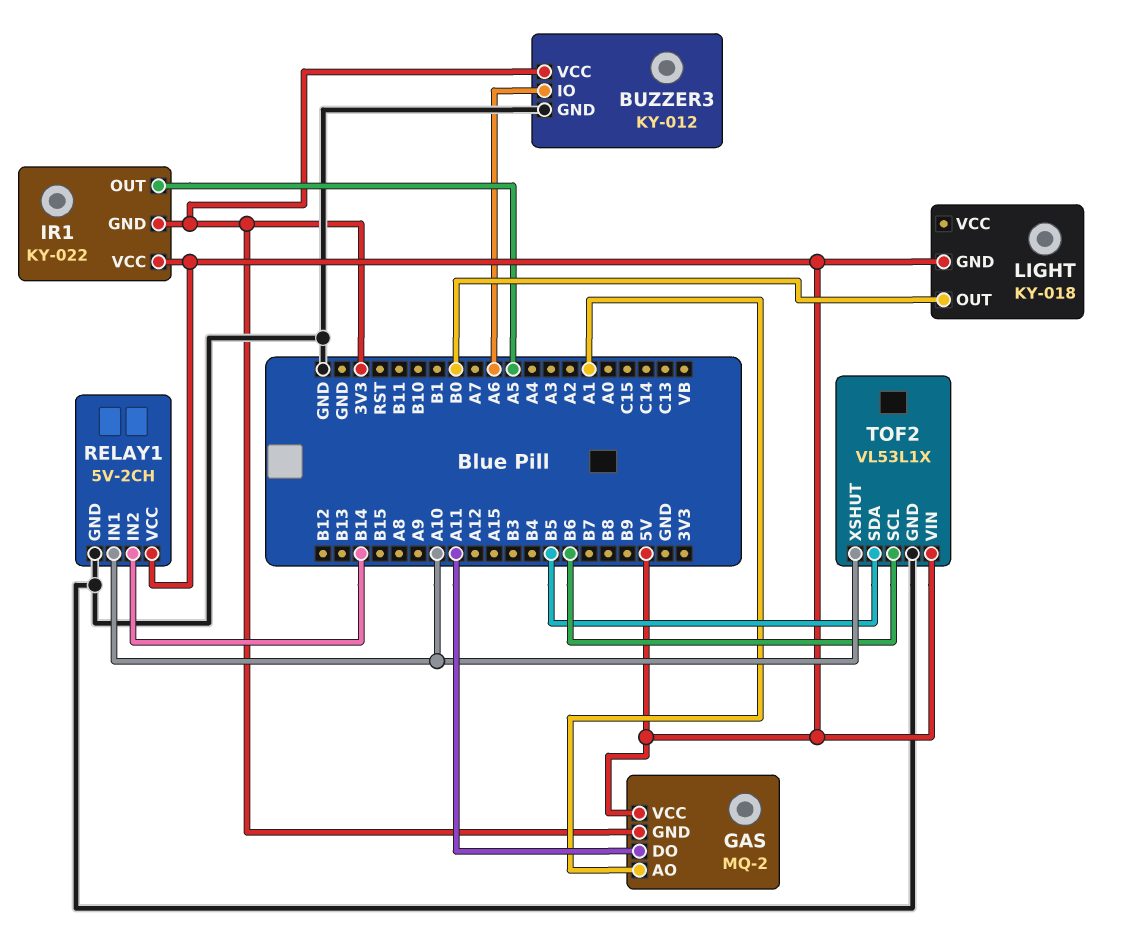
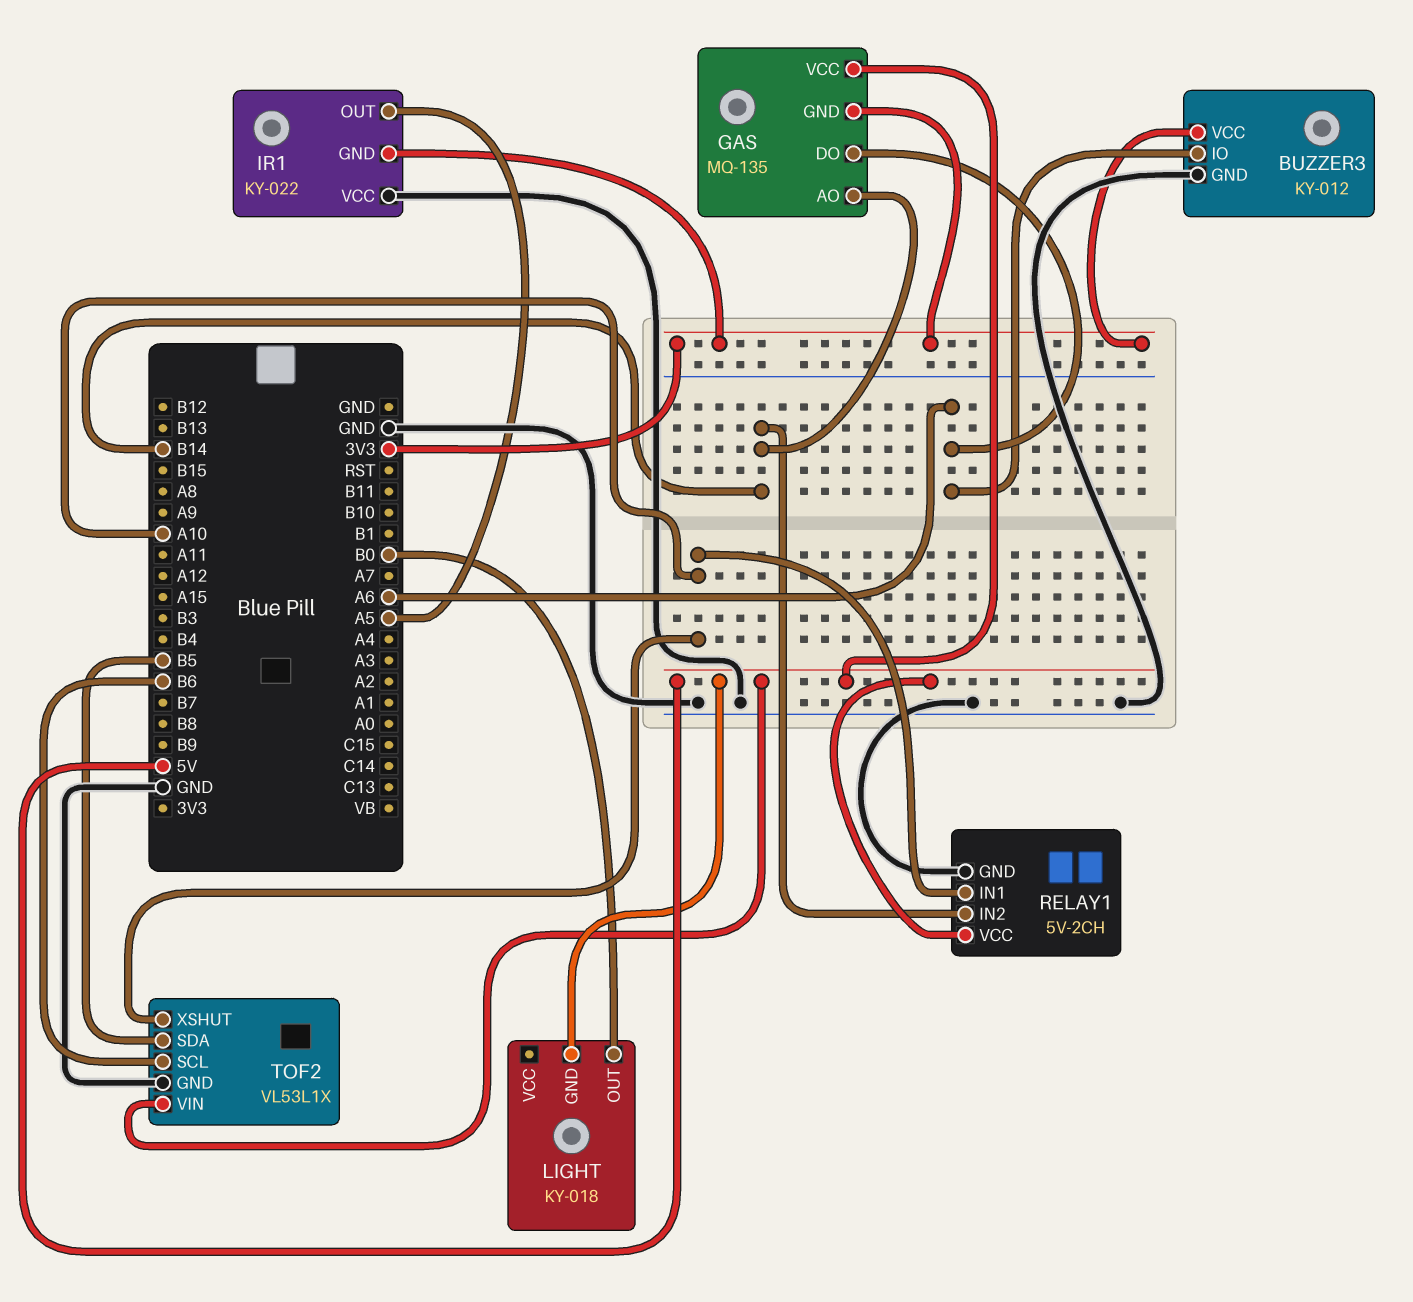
GAS: MQ-2 -> MQ-135
GAS pin AO: A1 -> B14
GAS pin DO: A11 -> A6
IR1 pin VCC: 5V -> GND

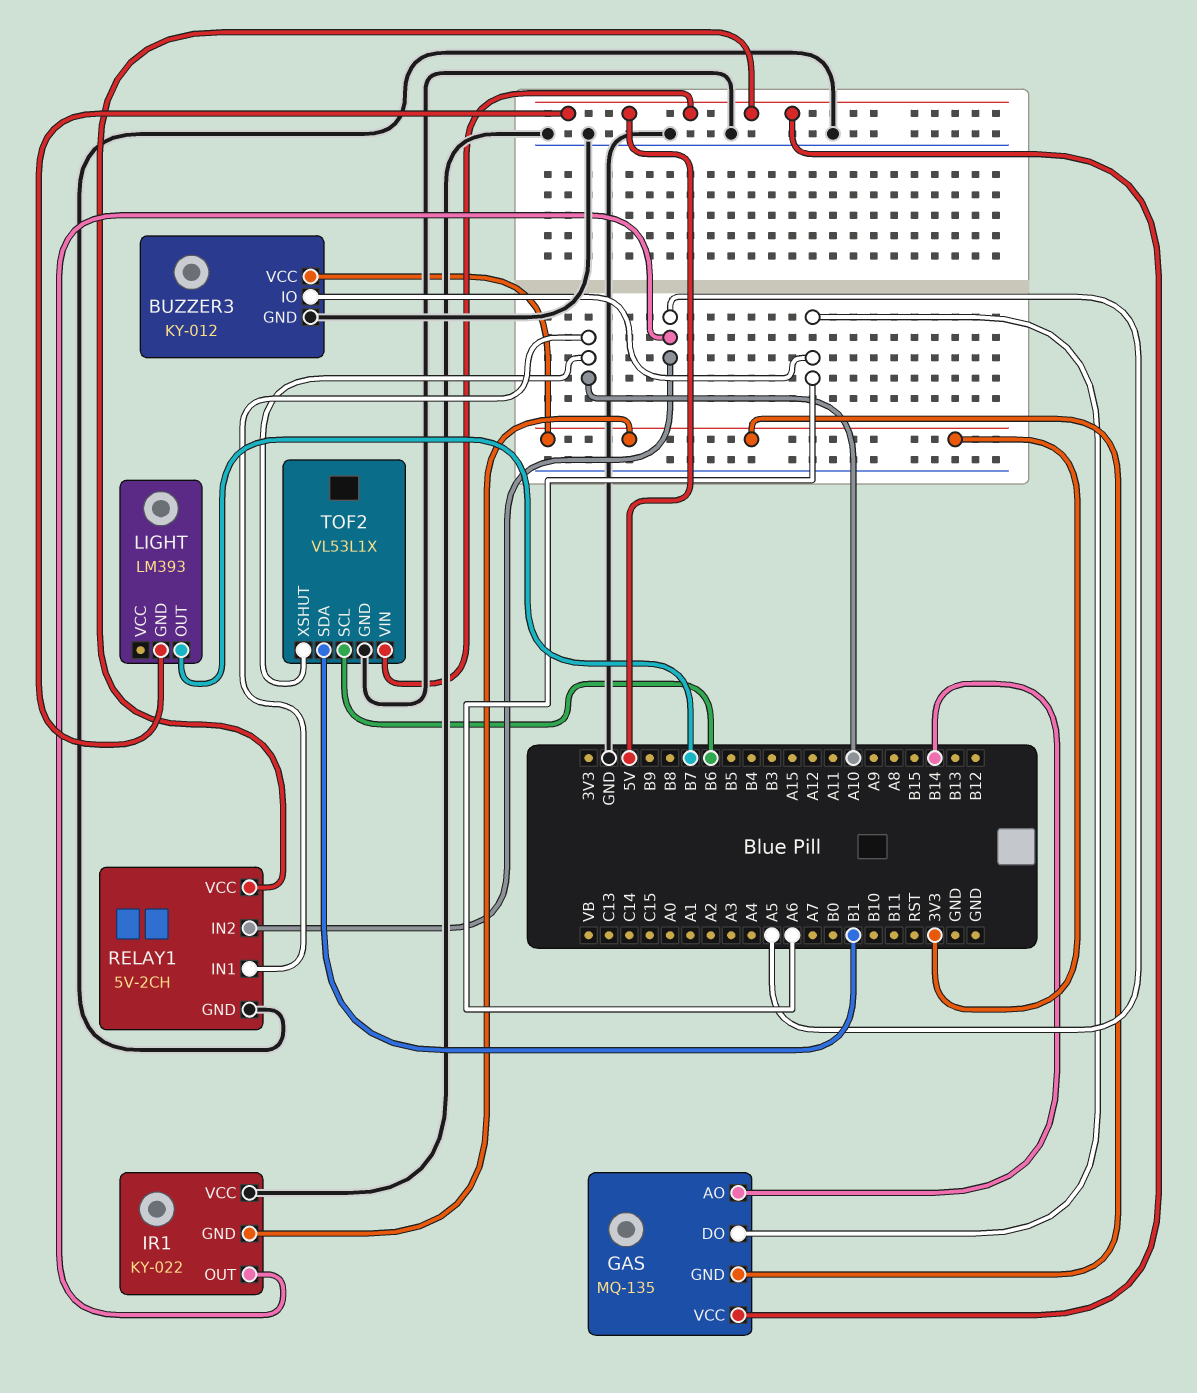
LIGHT: KY-018 -> LM393
LIGHT pin OUT: B0 -> B7
RELAY1 pin IN2: B14 -> A5
TOF2 pin SDA: B5 -> B1

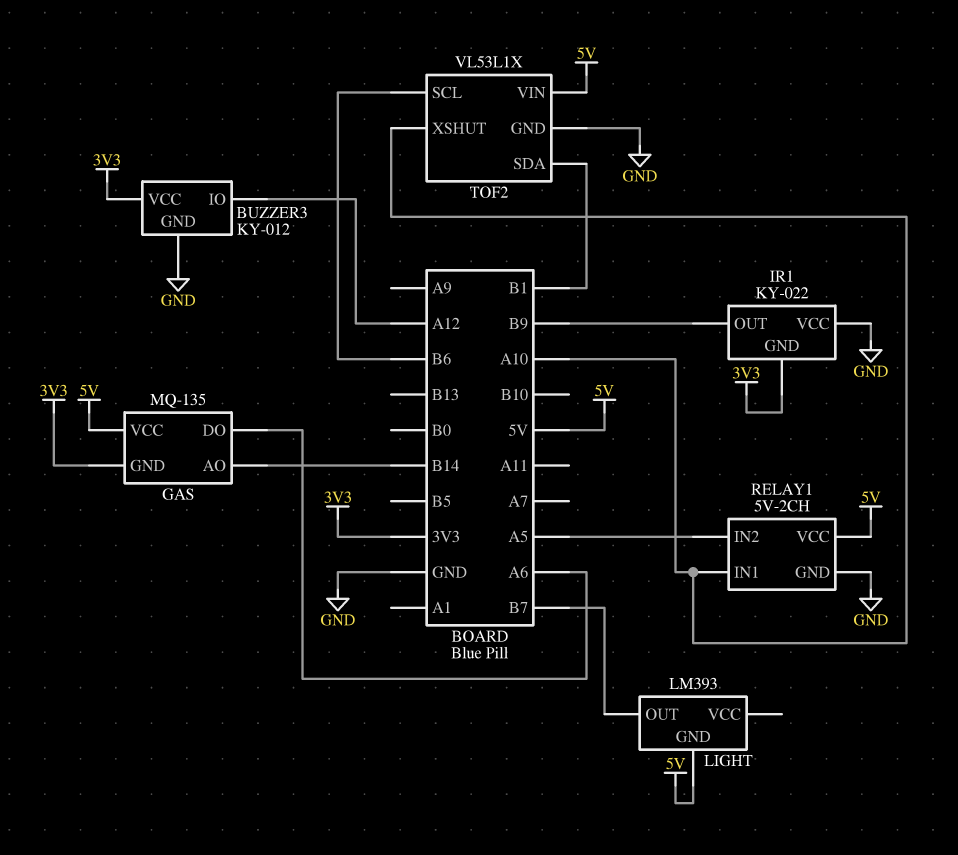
BUZZER3 pin IO: A6 -> A12
IR1 pin OUT: A5 -> B9

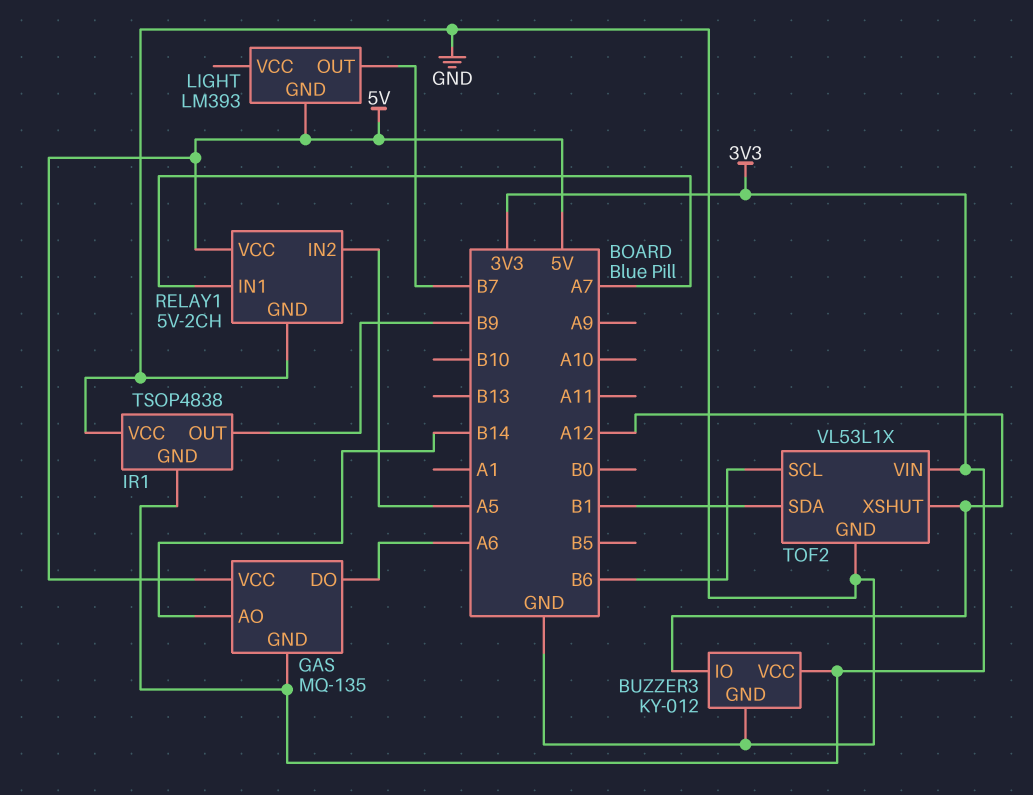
IR1: KY-022 -> TSOP4838
RELAY1 pin IN1: A10 -> A7
TOF2 pin VIN: 5V -> 3V3
TOF2 pin XSHUT: A10 -> A12

